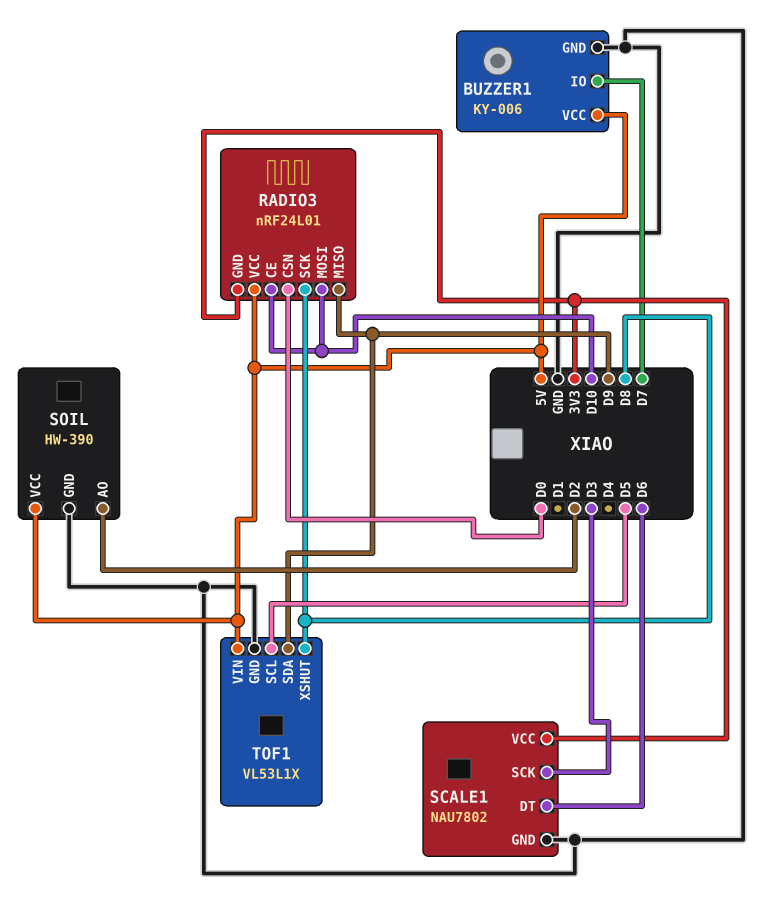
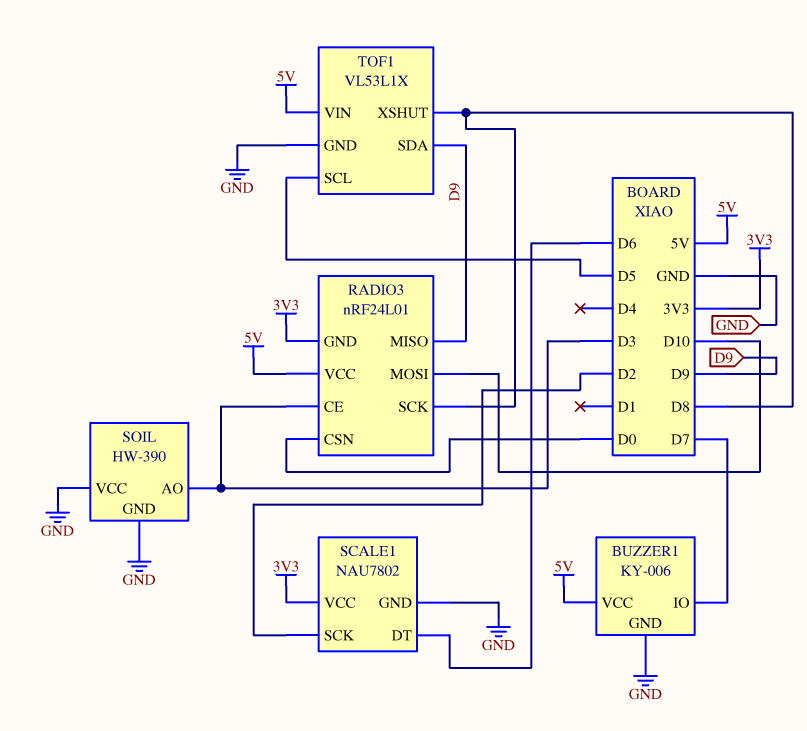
RADIO3 pin CE: D10 -> D3
SCALE1 pin SCK: D3 -> D2
SOIL pin AO: D2 -> D3
SOIL pin VCC: 5V -> GND

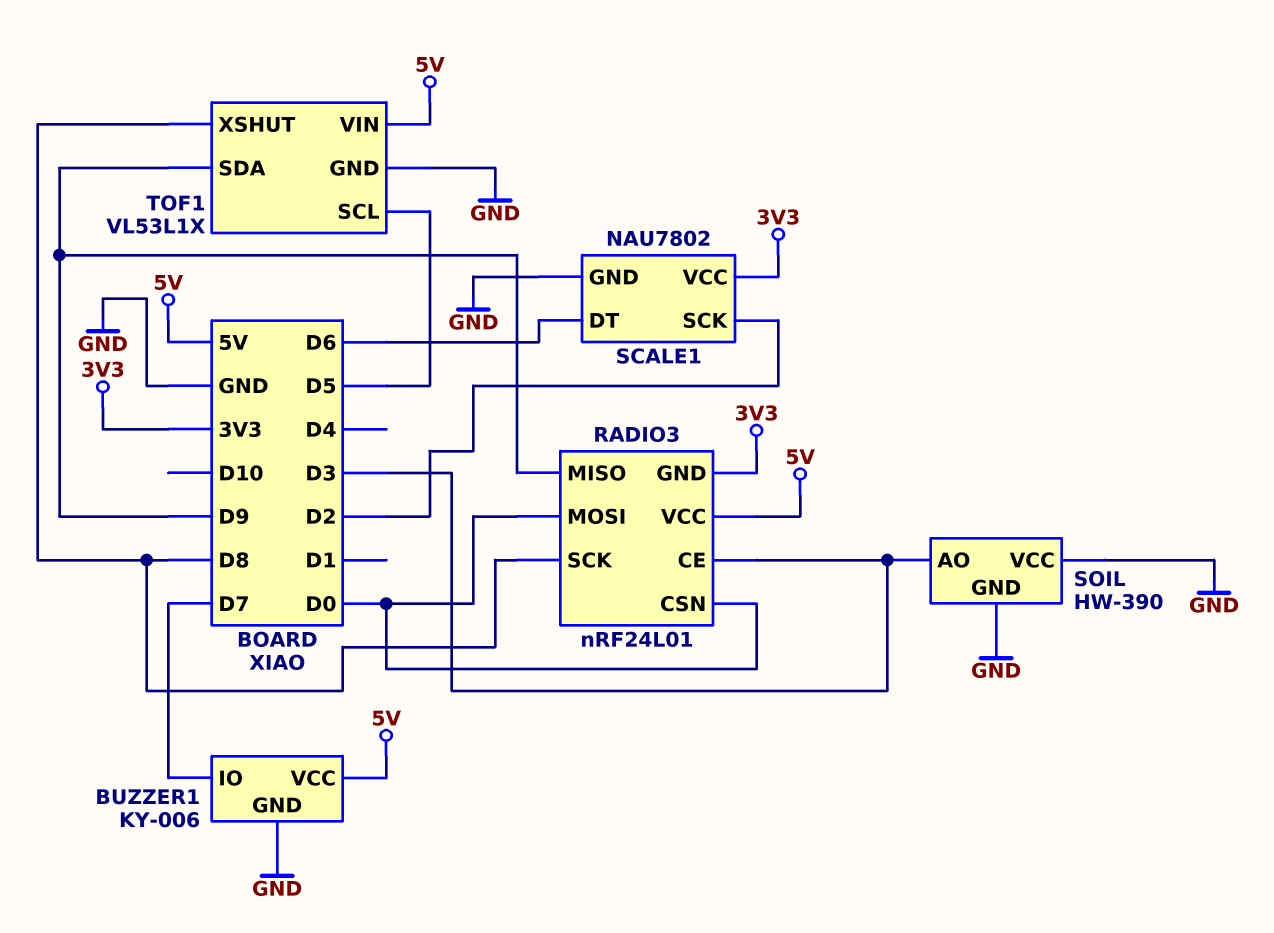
RADIO3 pin MOSI: D10 -> D0

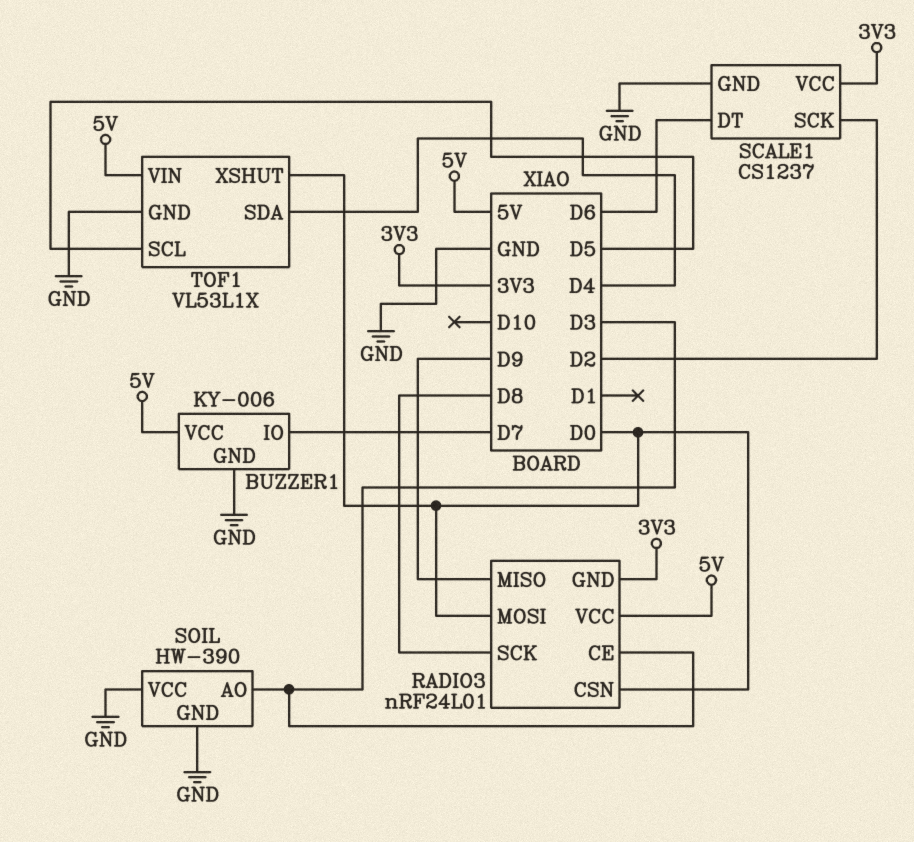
SCALE1: NAU7802 -> CS1237
TOF1 pin SDA: D9 -> D4
TOF1 pin XSHUT: D8 -> D0

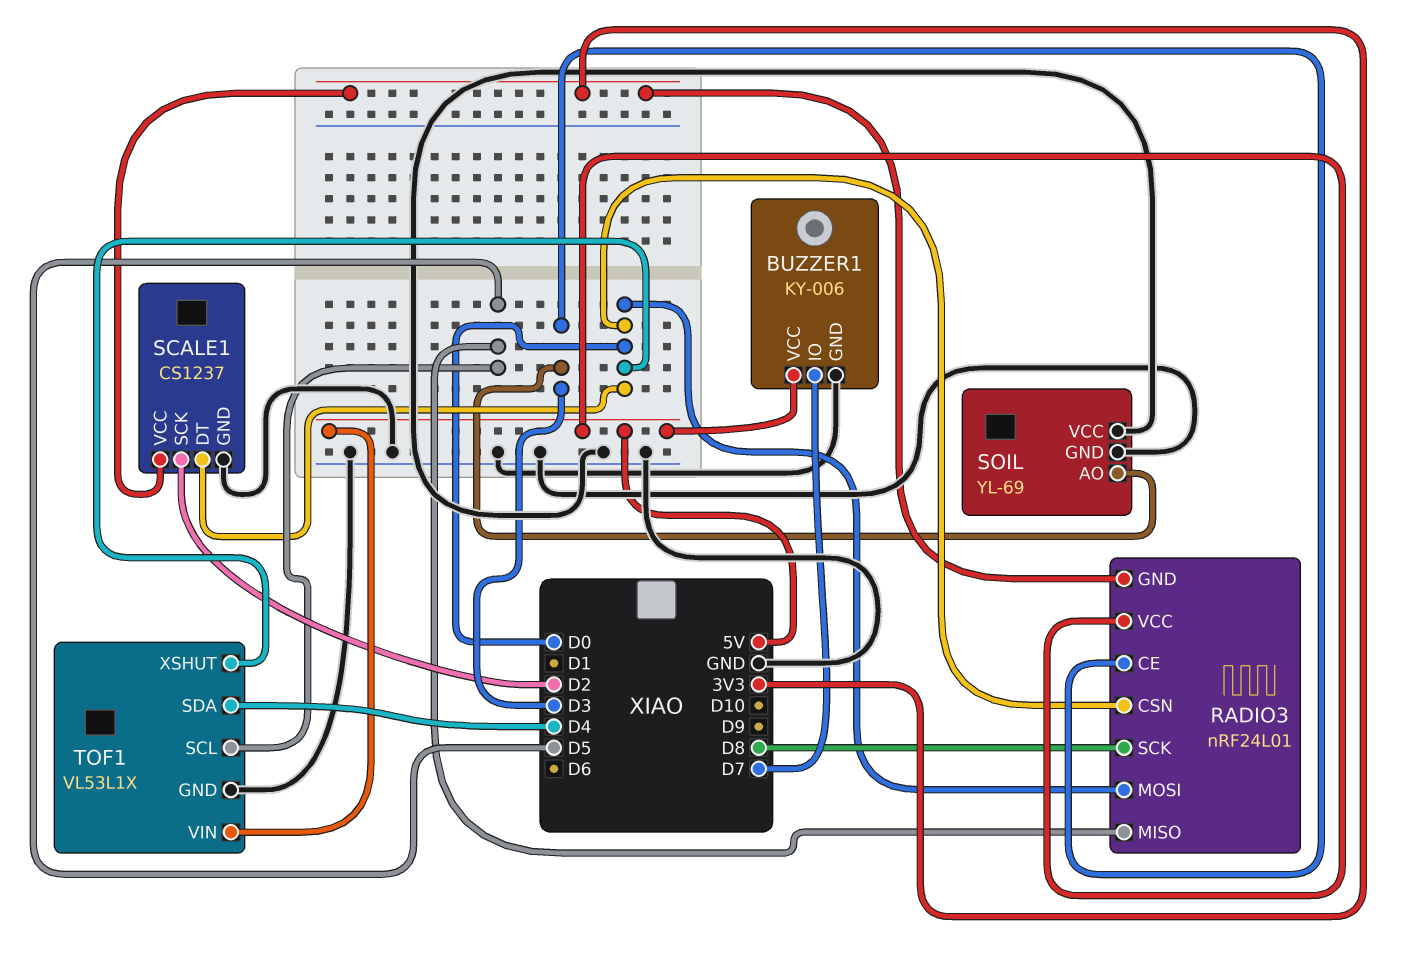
RADIO3 pin MISO: D9 -> D5
SCALE1 pin DT: D6 -> D0
SOIL: HW-390 -> YL-69

